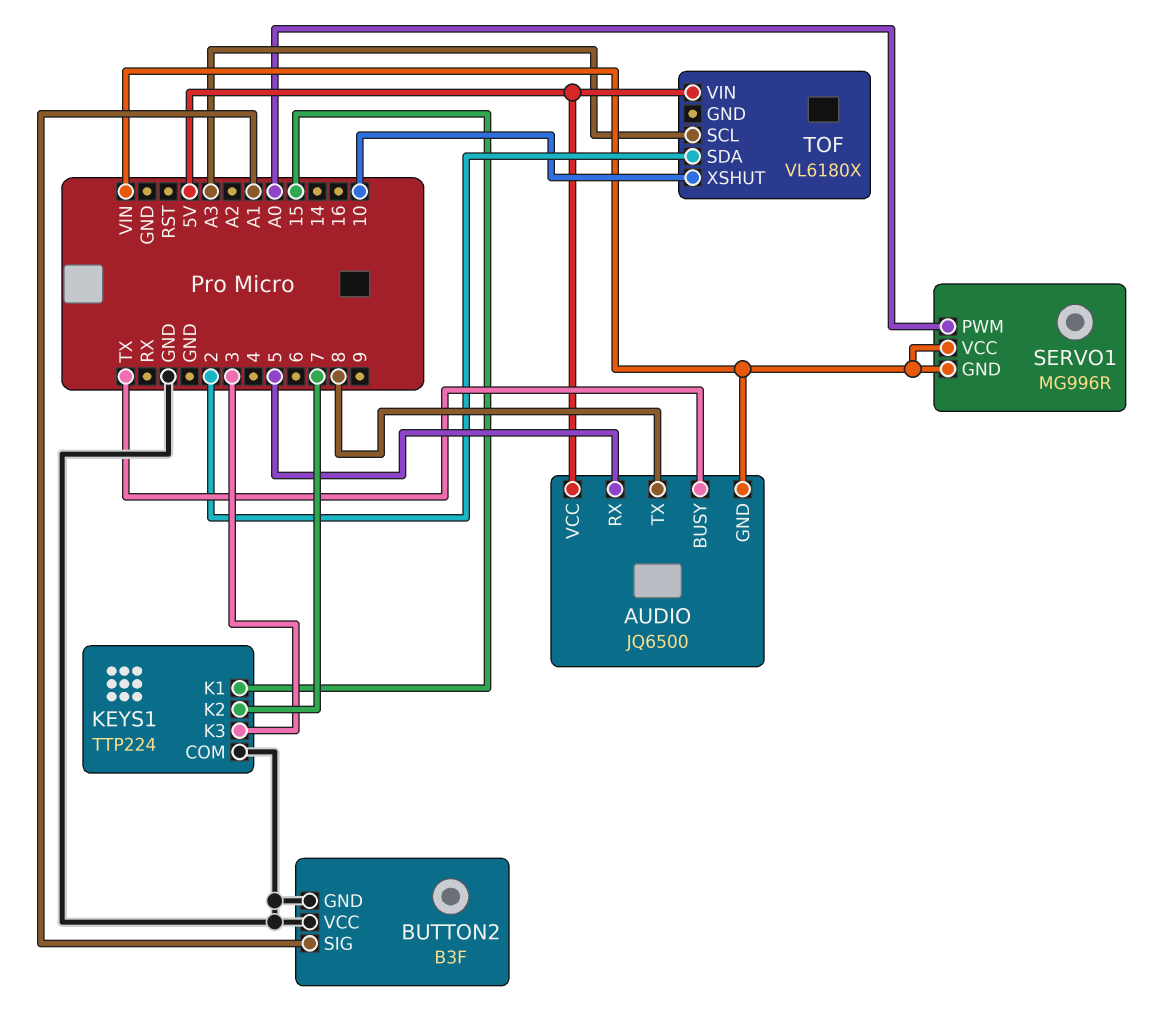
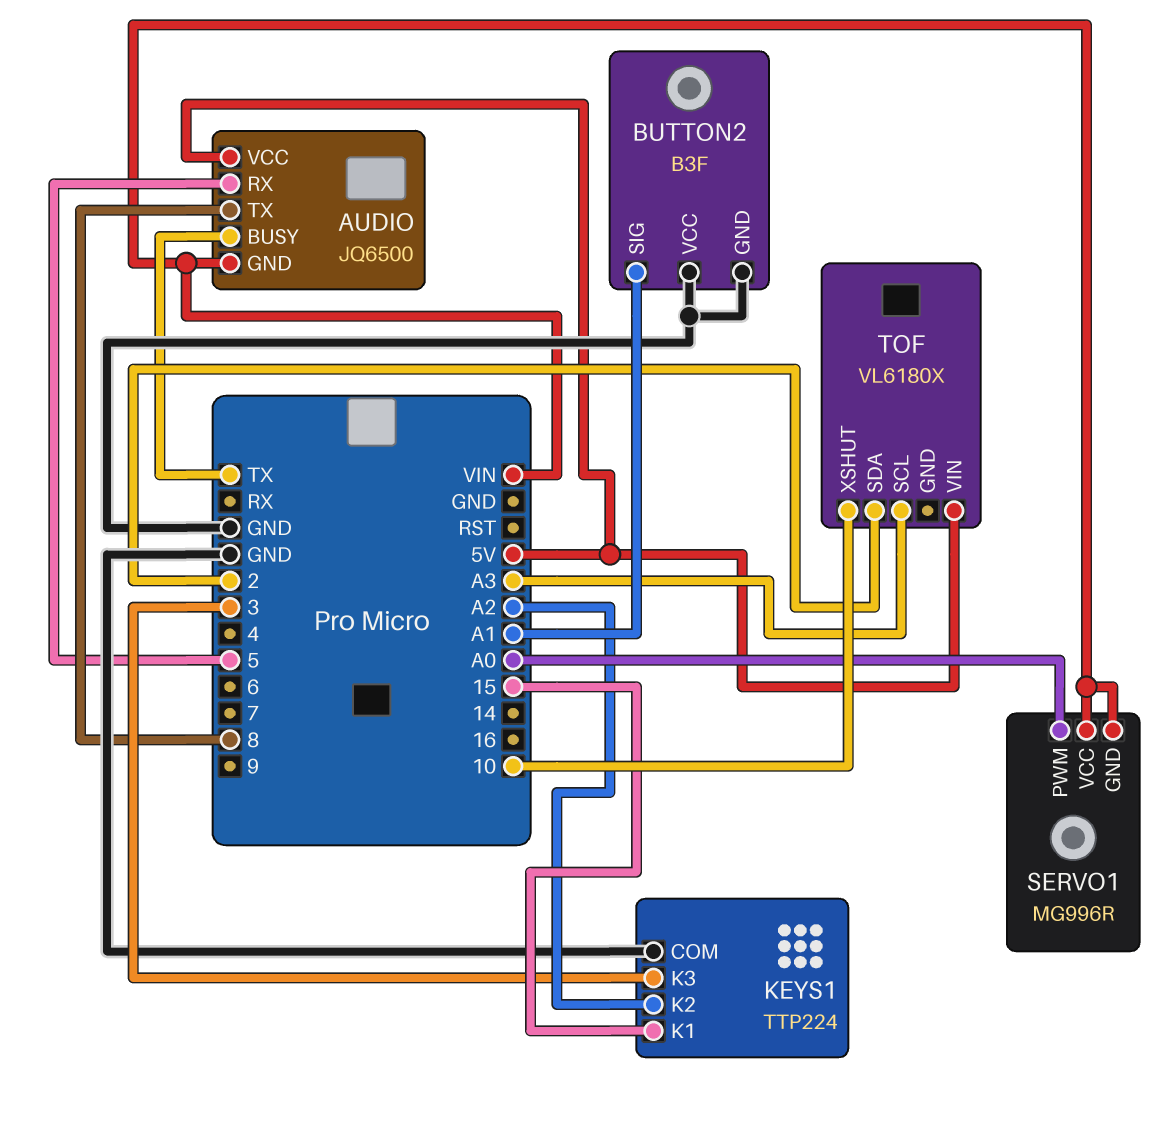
KEYS1 pin K2: 7 -> A2

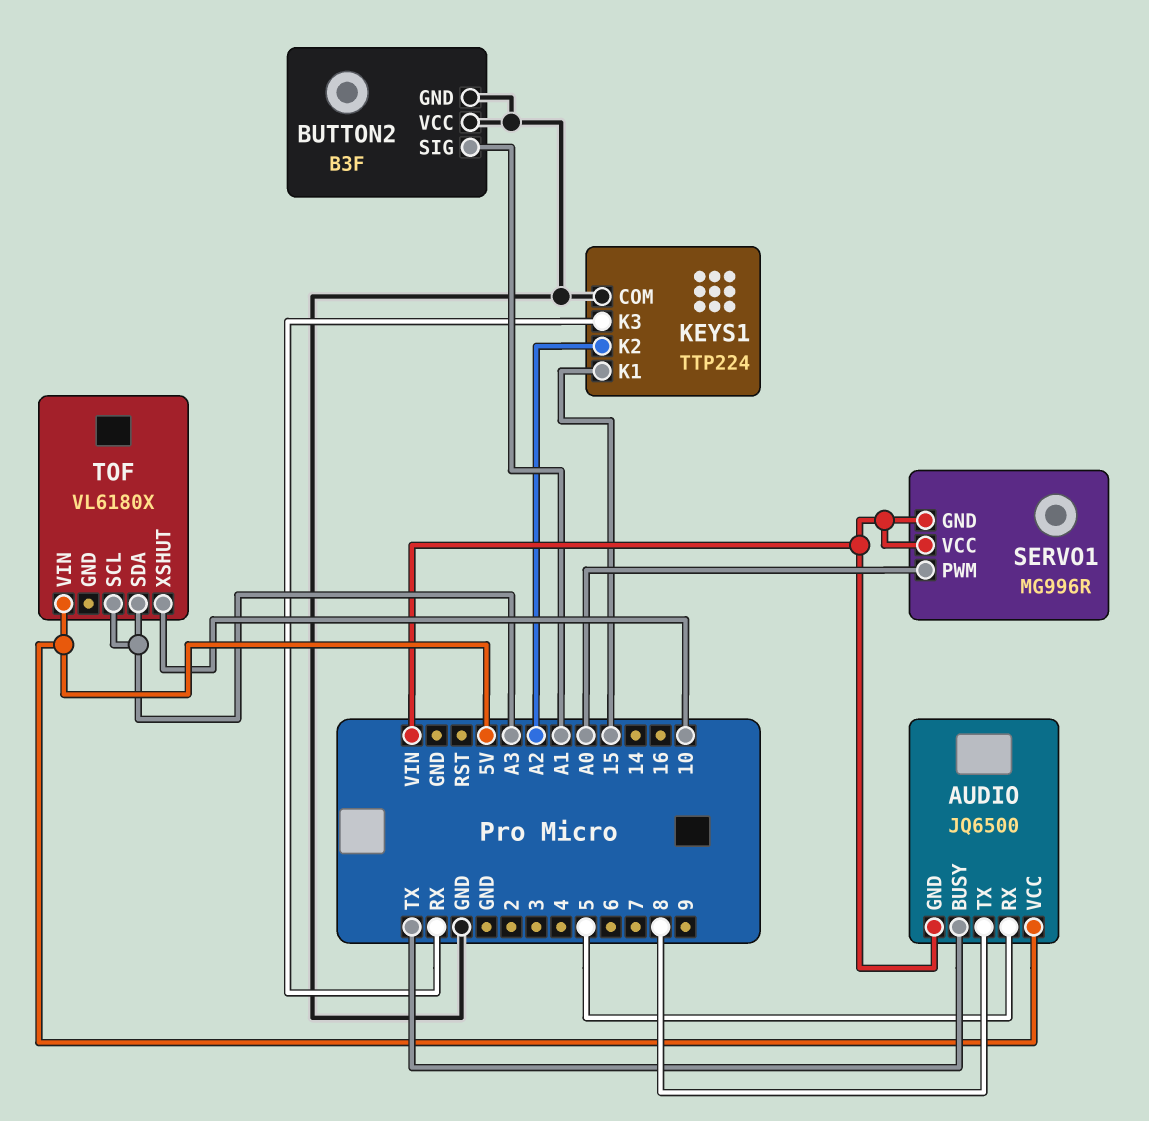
KEYS1 pin K3: 3 -> RX
TOF pin SDA: 2 -> A3

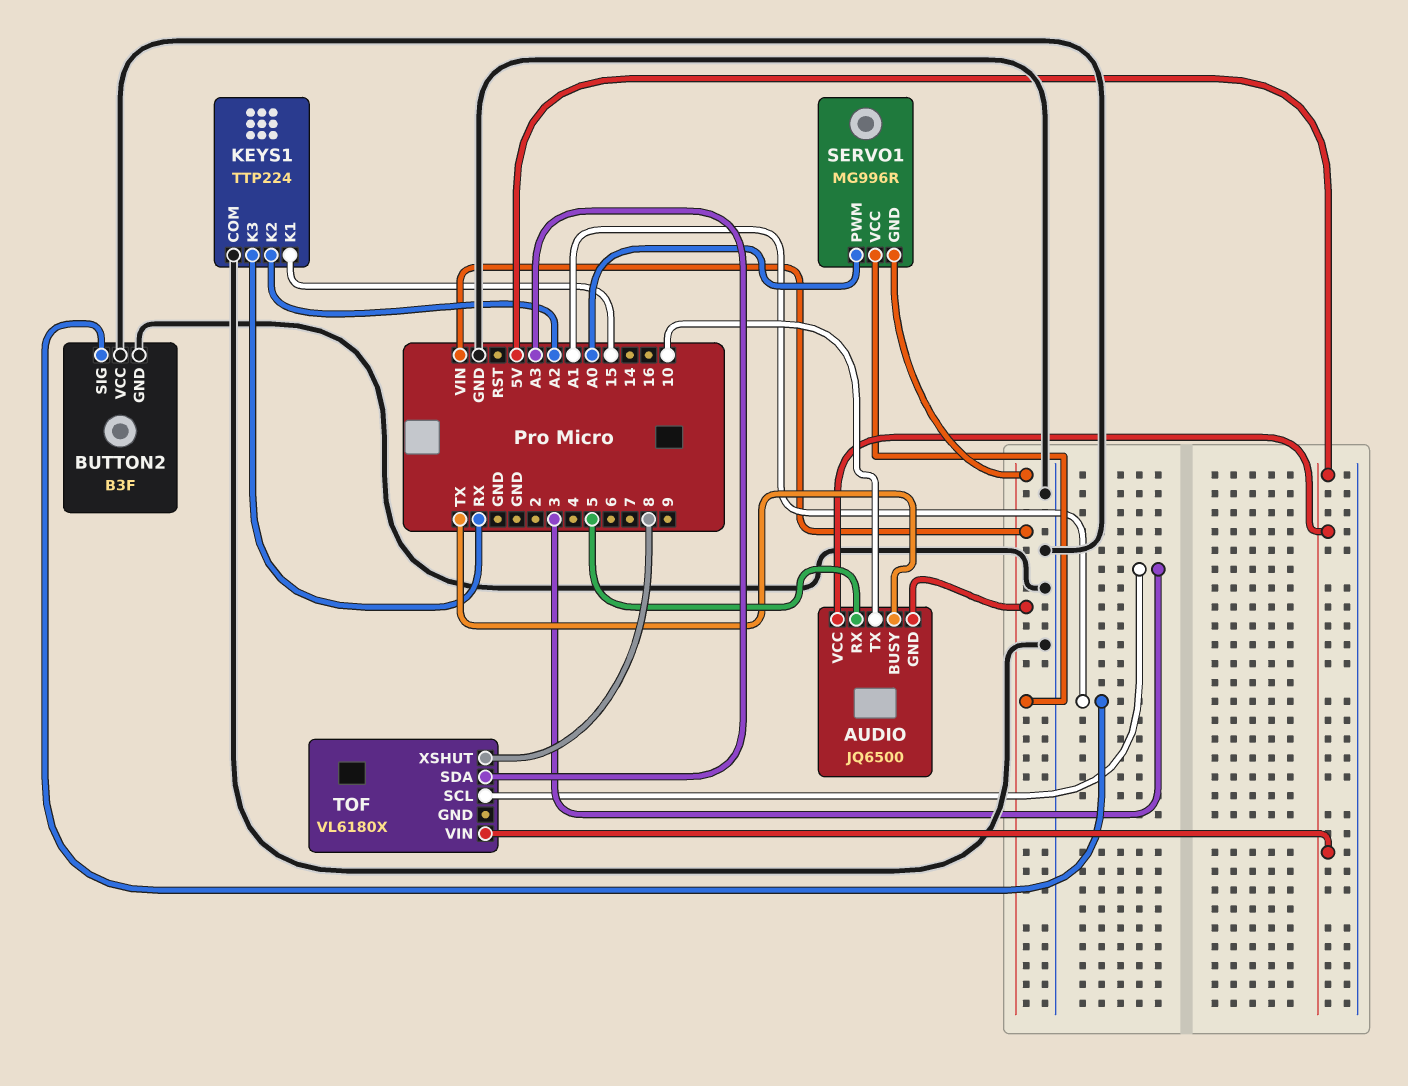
AUDIO pin TX: 8 -> 10
TOF pin SCL: A3 -> 3
TOF pin XSHUT: 10 -> 8

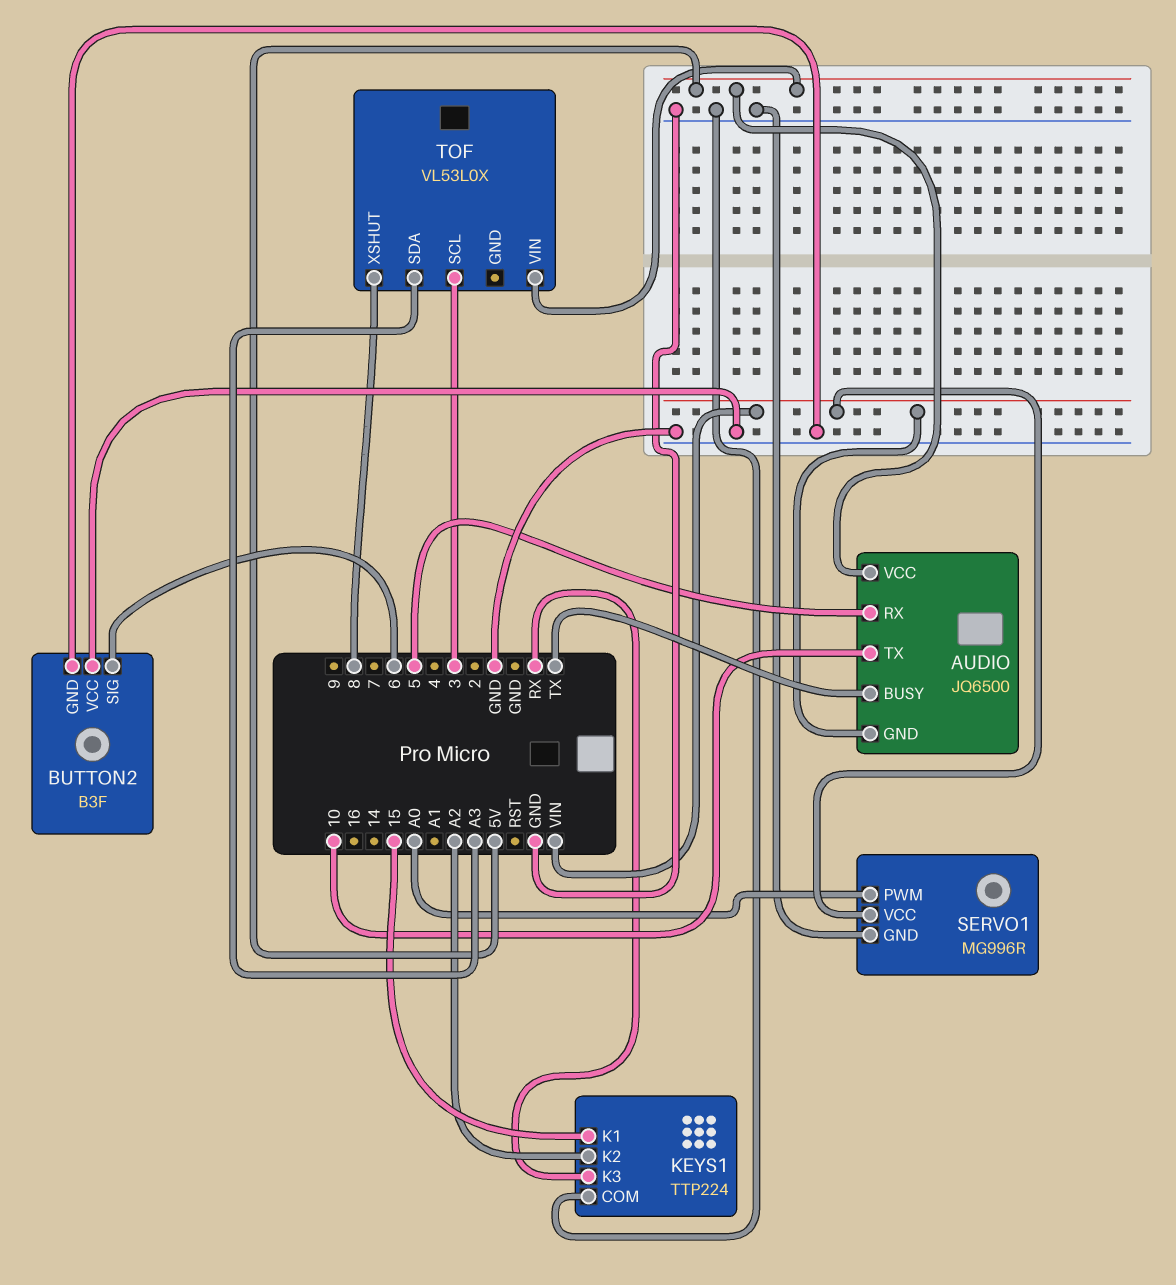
BUTTON2 pin SIG: A1 -> 6
SERVO1 pin GND: VIN -> GND
TOF: VL6180X -> VL53L0X

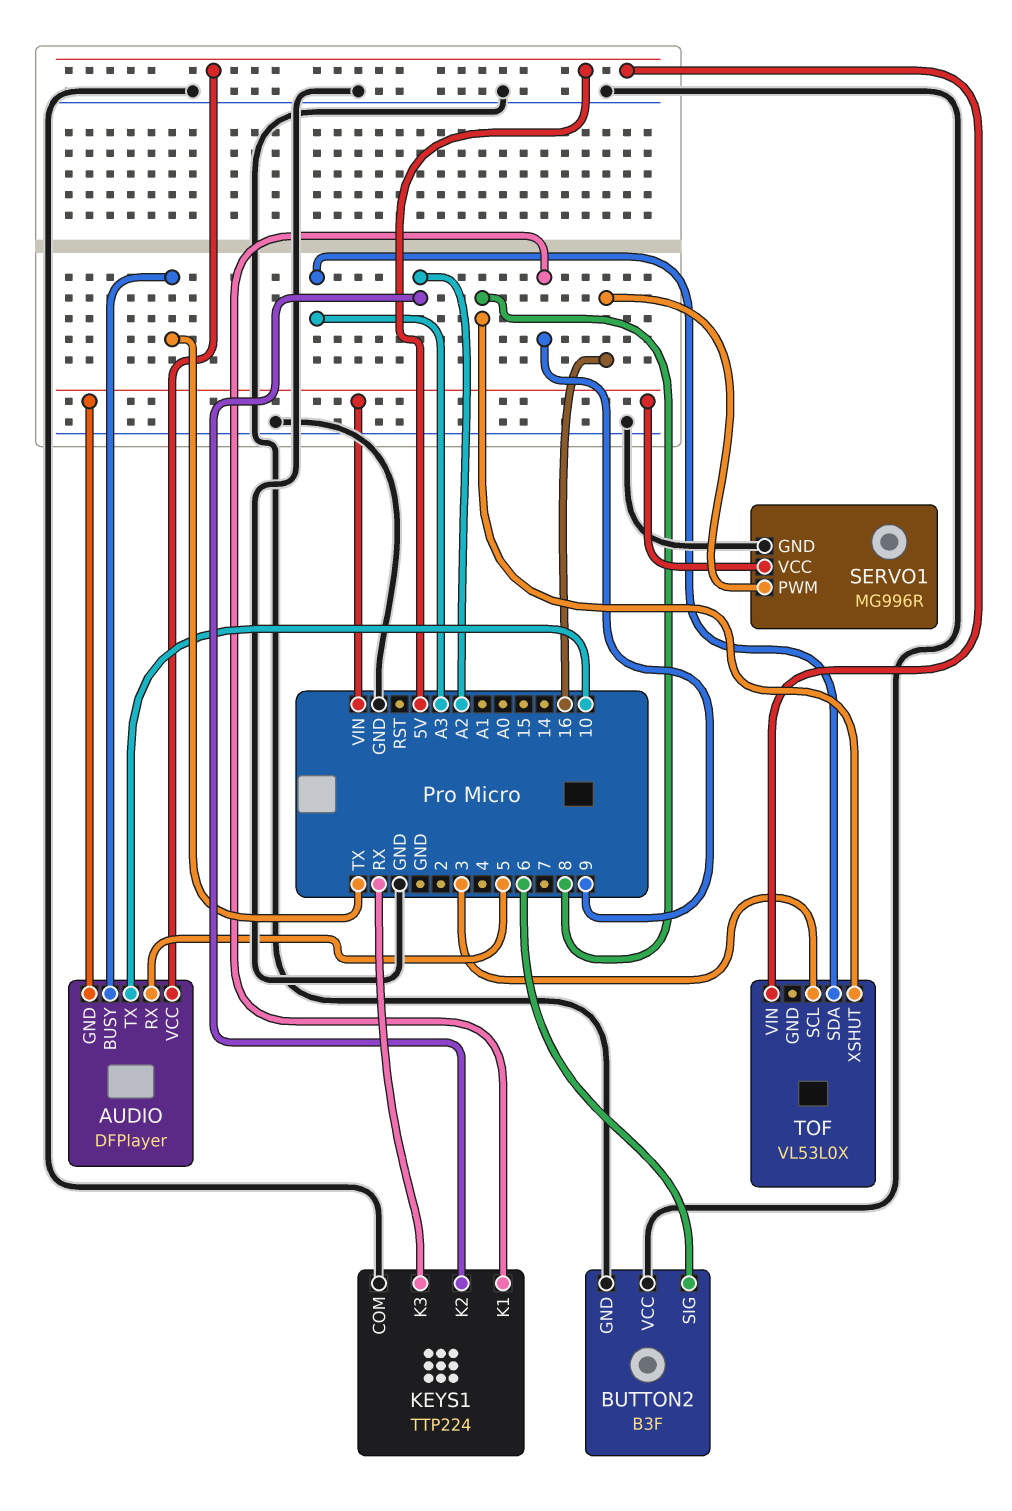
AUDIO: JQ6500 -> DFPlayer
KEYS1 pin K1: 15 -> 9
SERVO1 pin PWM: A0 -> 16

